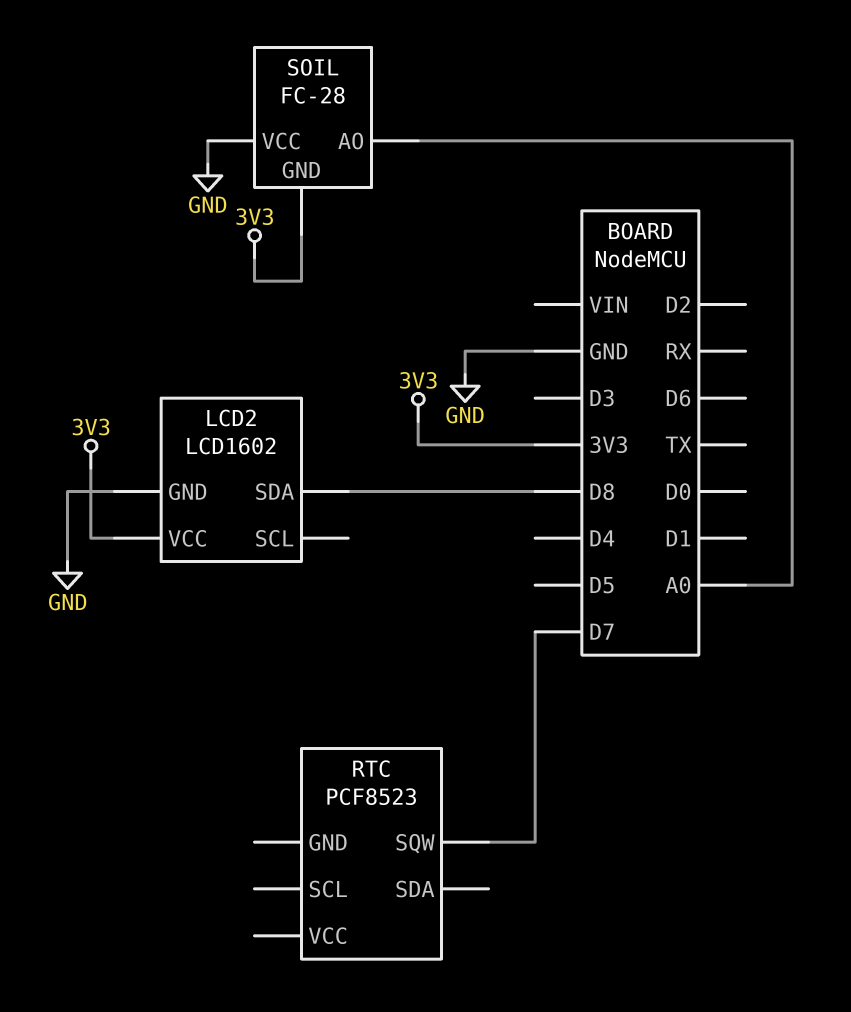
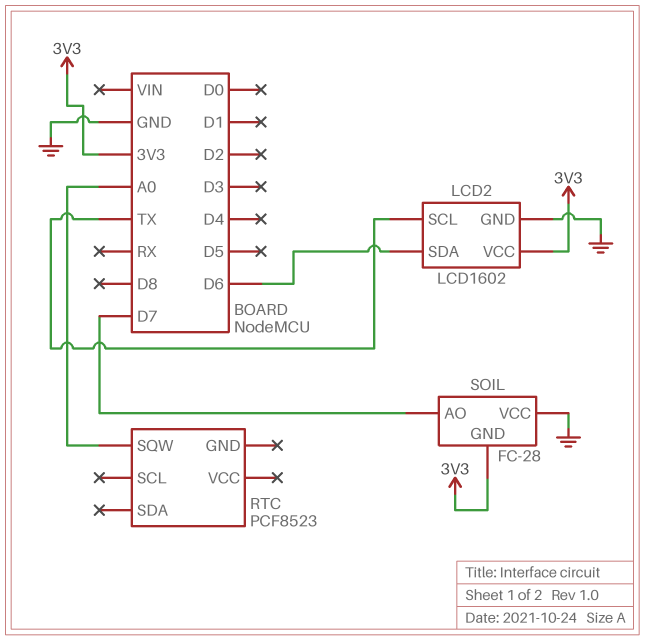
LCD2 pin SCL: none -> TX
LCD2 pin SDA: D8 -> D6
RTC pin SQW: D7 -> A0
SOIL pin AO: A0 -> D7

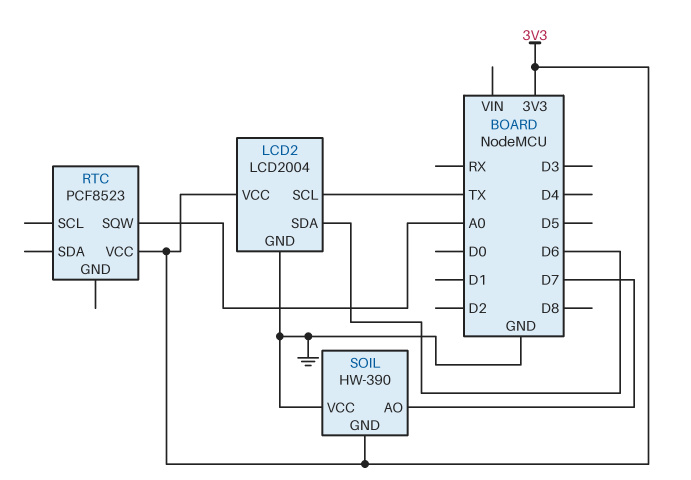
LCD2: LCD1602 -> LCD2004
RTC pin VCC: none -> 3V3
SOIL: FC-28 -> HW-390

